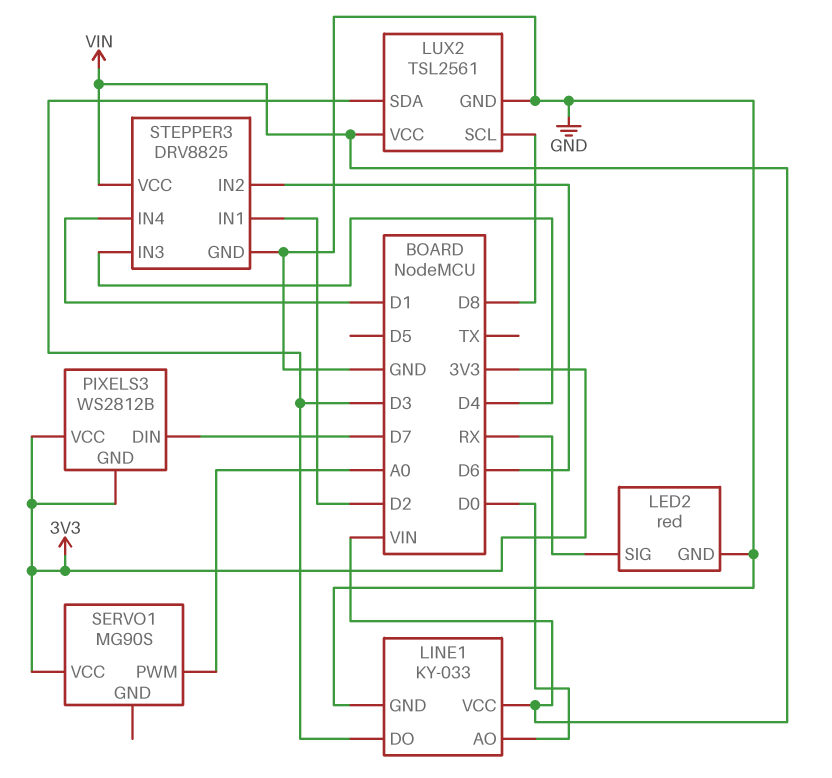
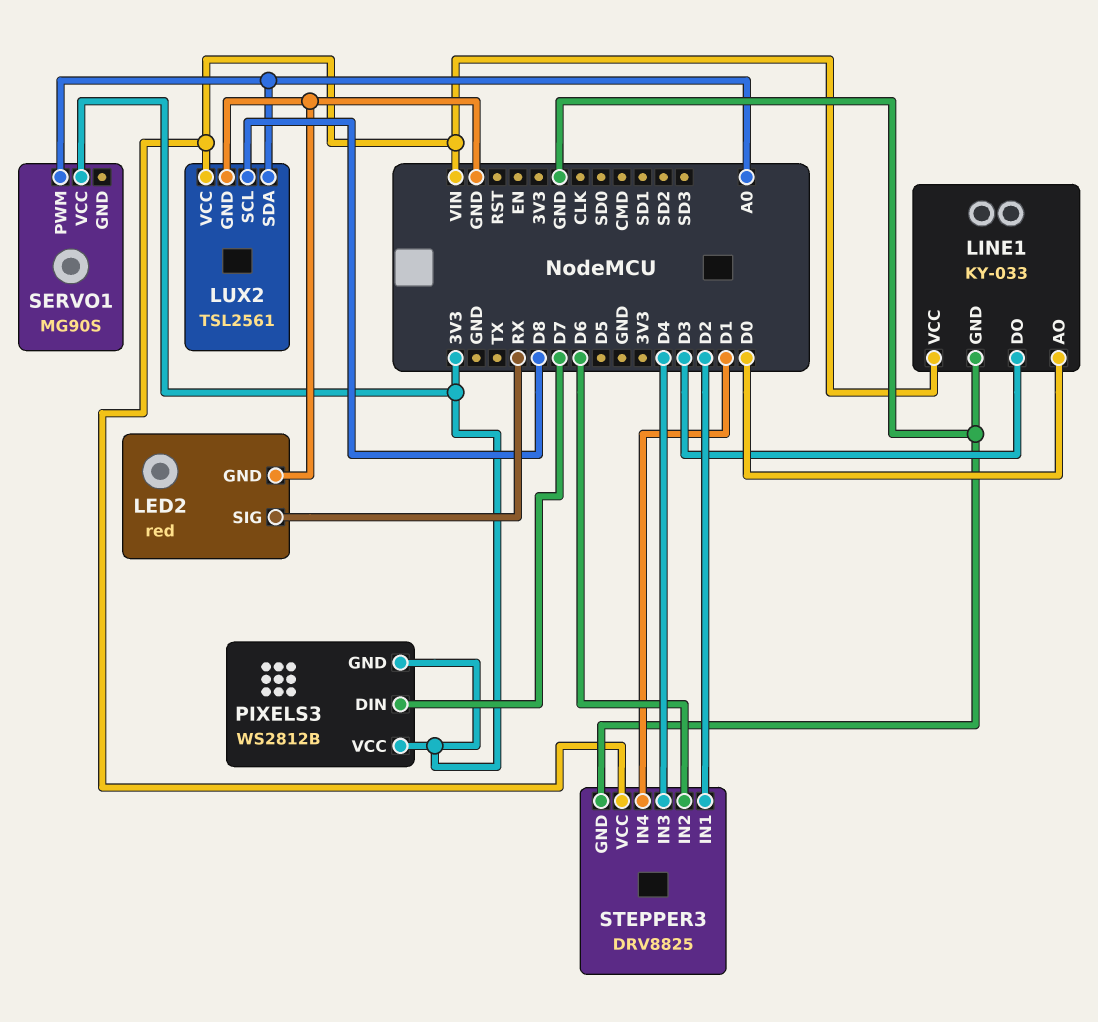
LUX2 pin SDA: D3 -> A0

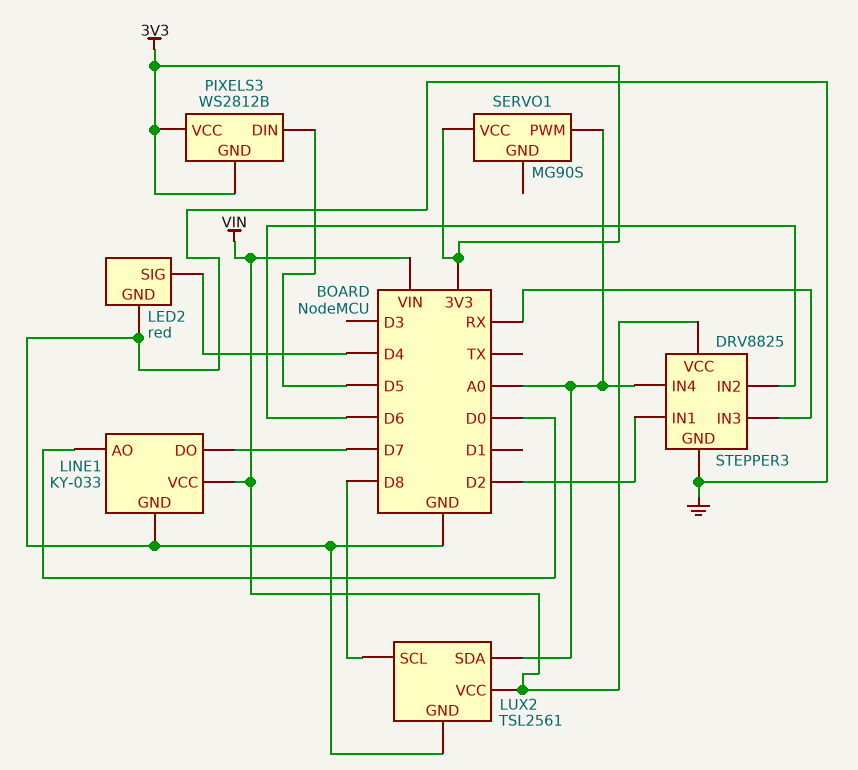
LED2 pin SIG: RX -> D4
LINE1 pin DO: D3 -> D7
PIXELS3 pin DIN: D7 -> D5
STEPPER3 pin IN3: D4 -> RX
STEPPER3 pin IN4: D1 -> A0

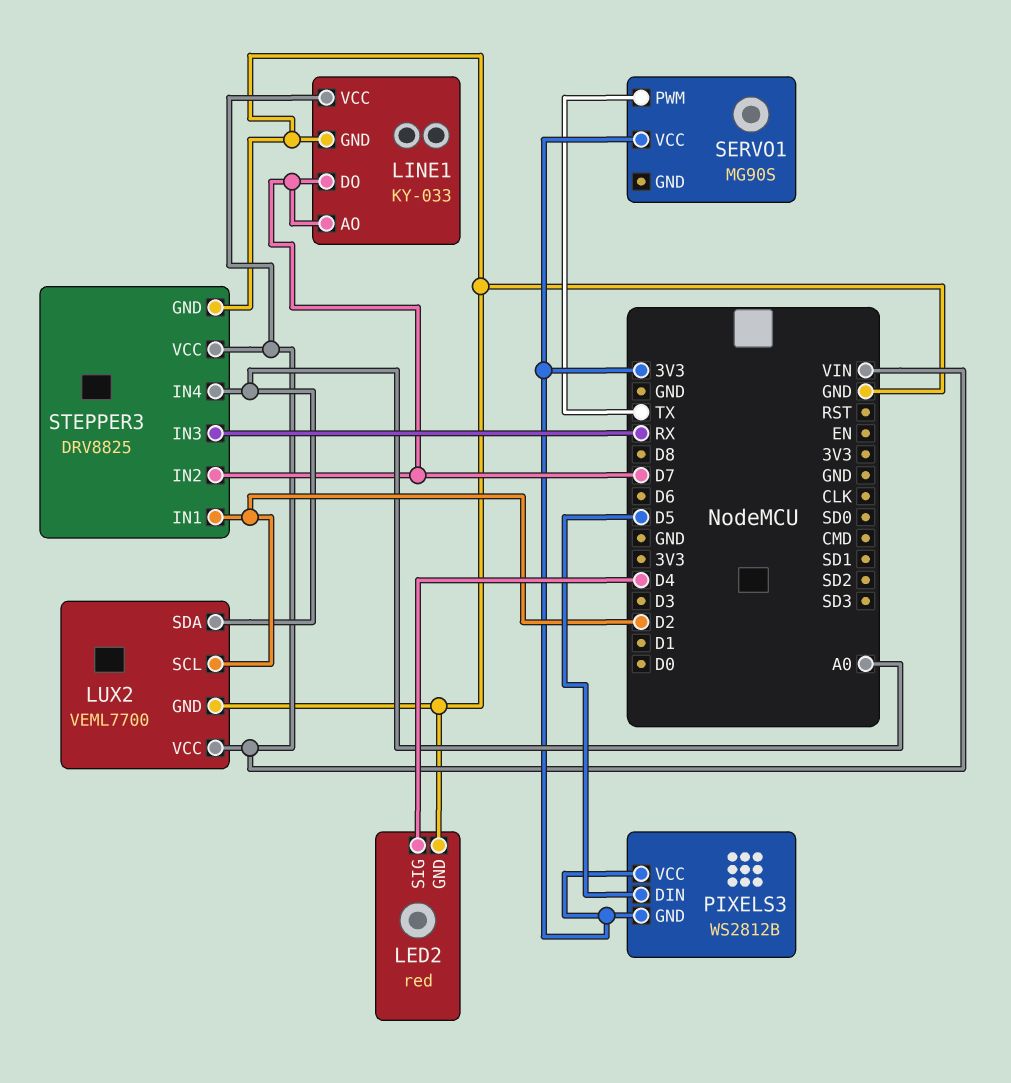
LINE1 pin AO: D0 -> D7
LUX2: TSL2561 -> VEML7700
LUX2 pin SCL: D8 -> D2
SERVO1 pin PWM: A0 -> TX
STEPPER3 pin IN2: D6 -> D7

